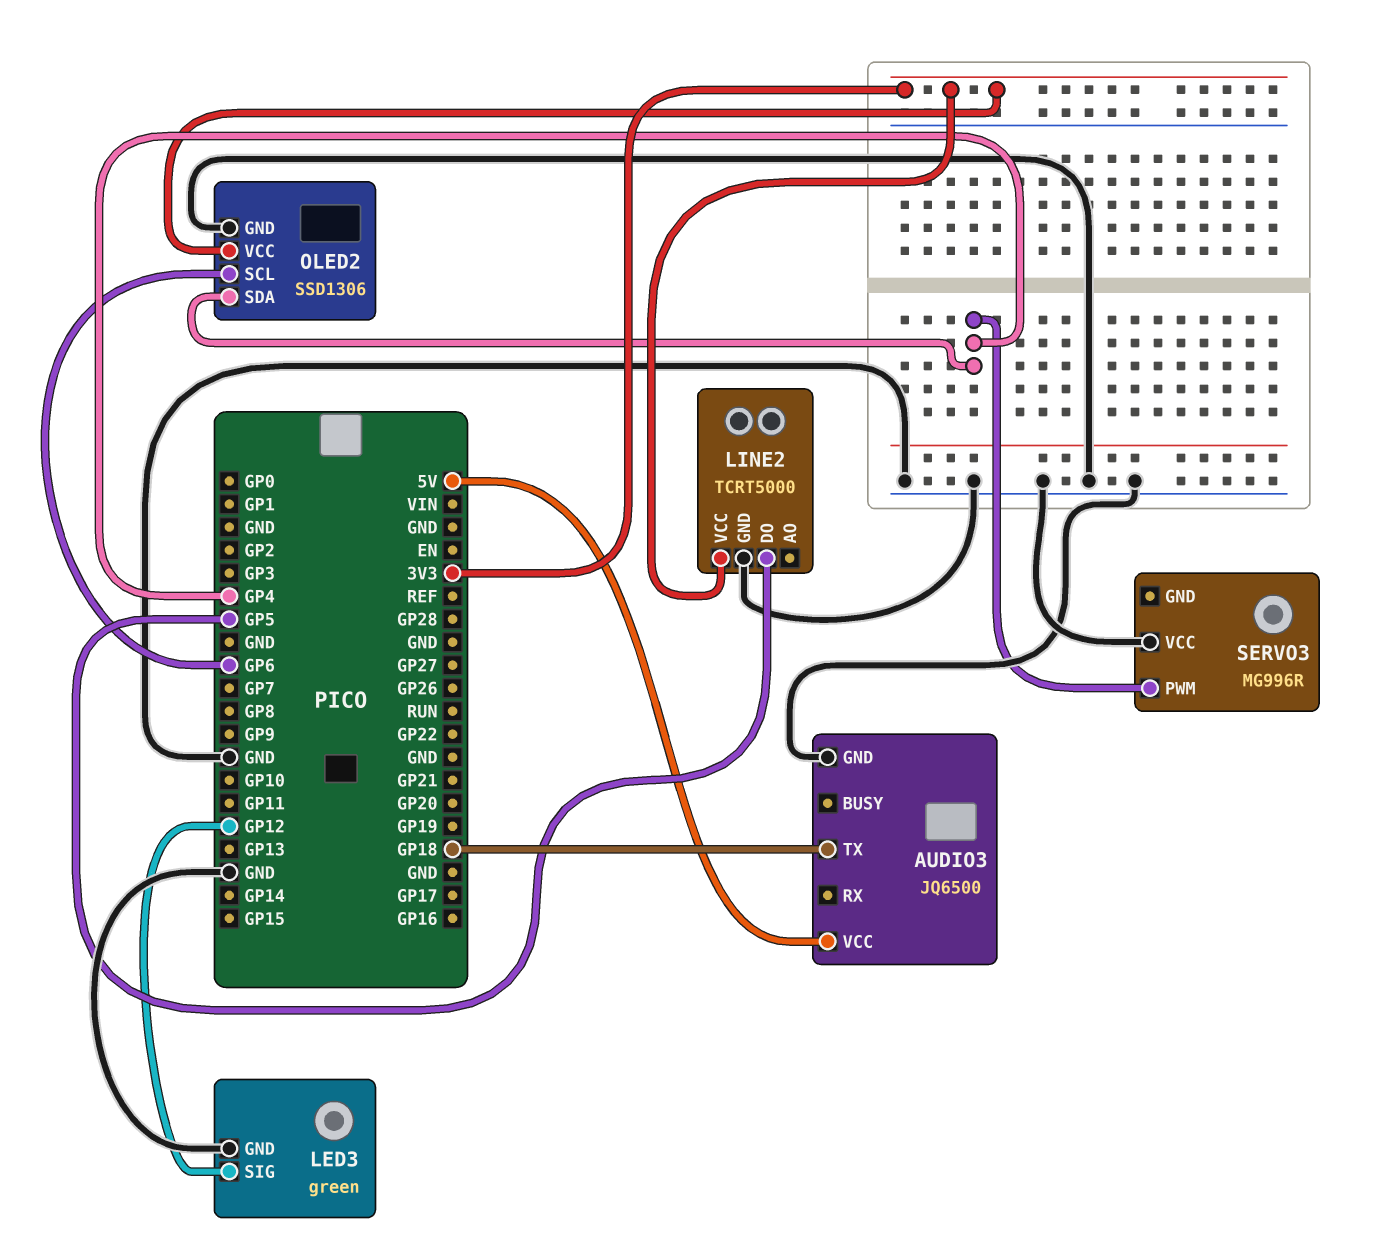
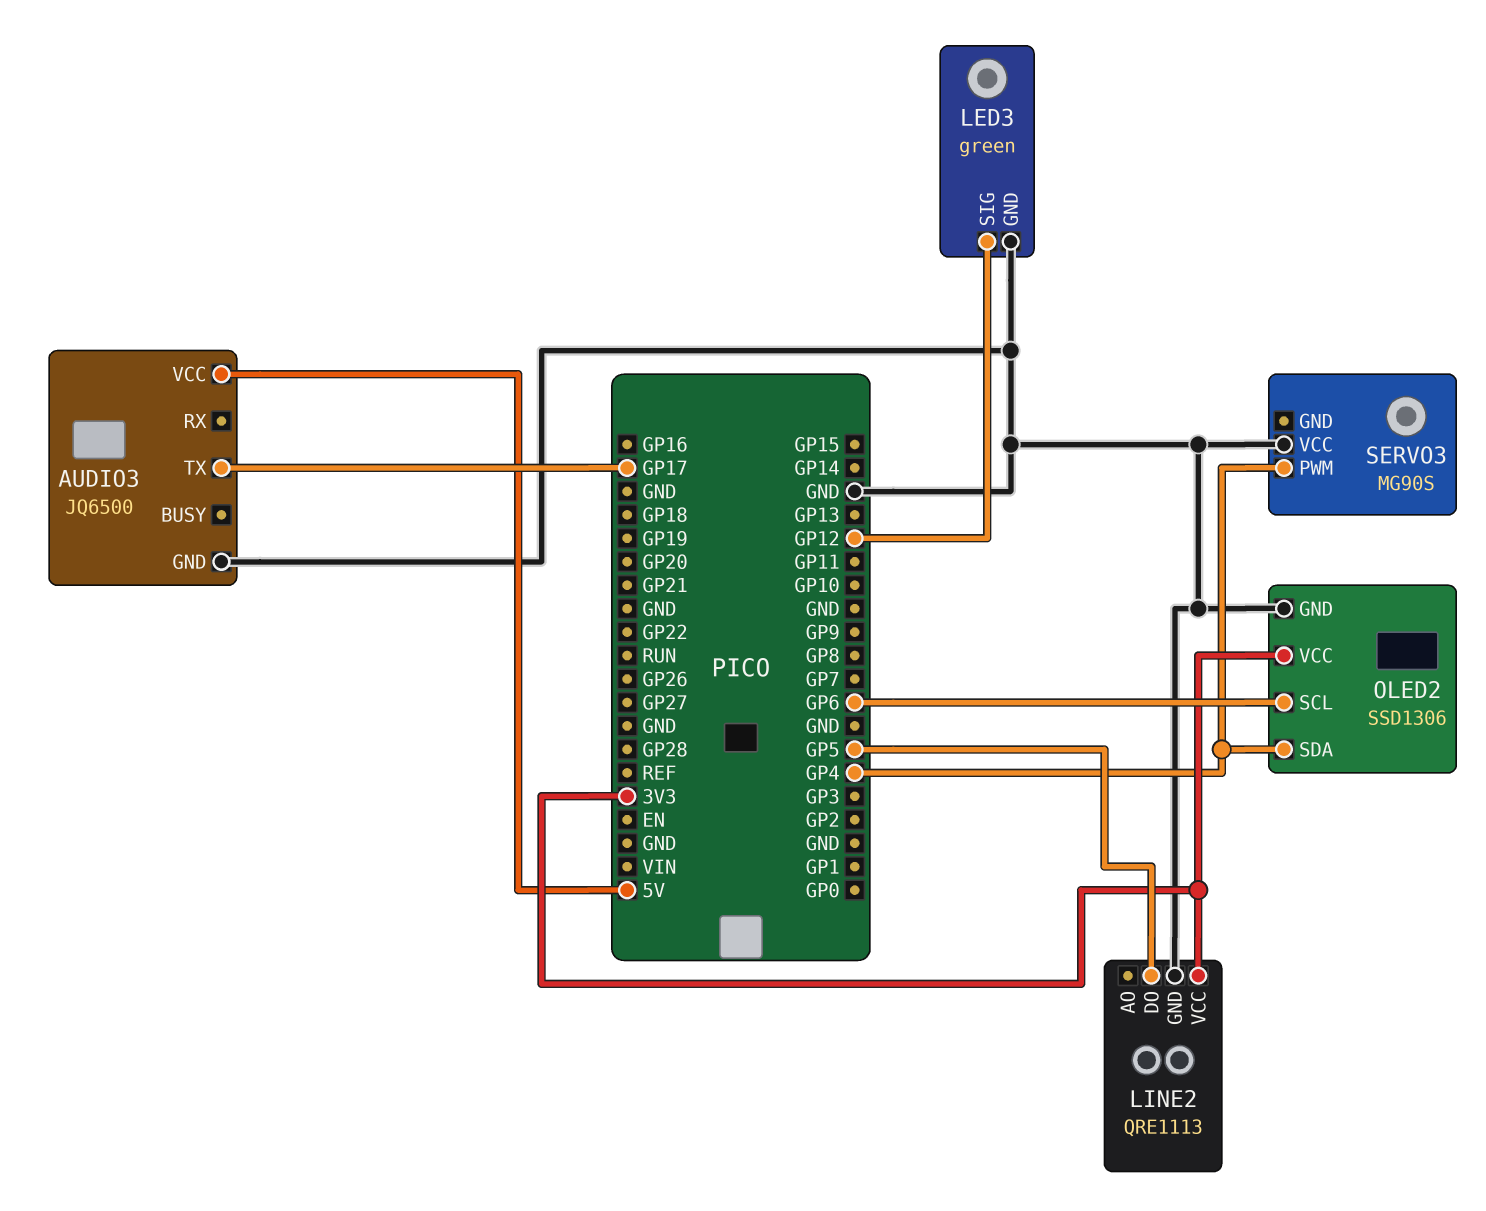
AUDIO3 pin TX: GP18 -> GP17
LINE2: TCRT5000 -> QRE1113
SERVO3: MG996R -> MG90S

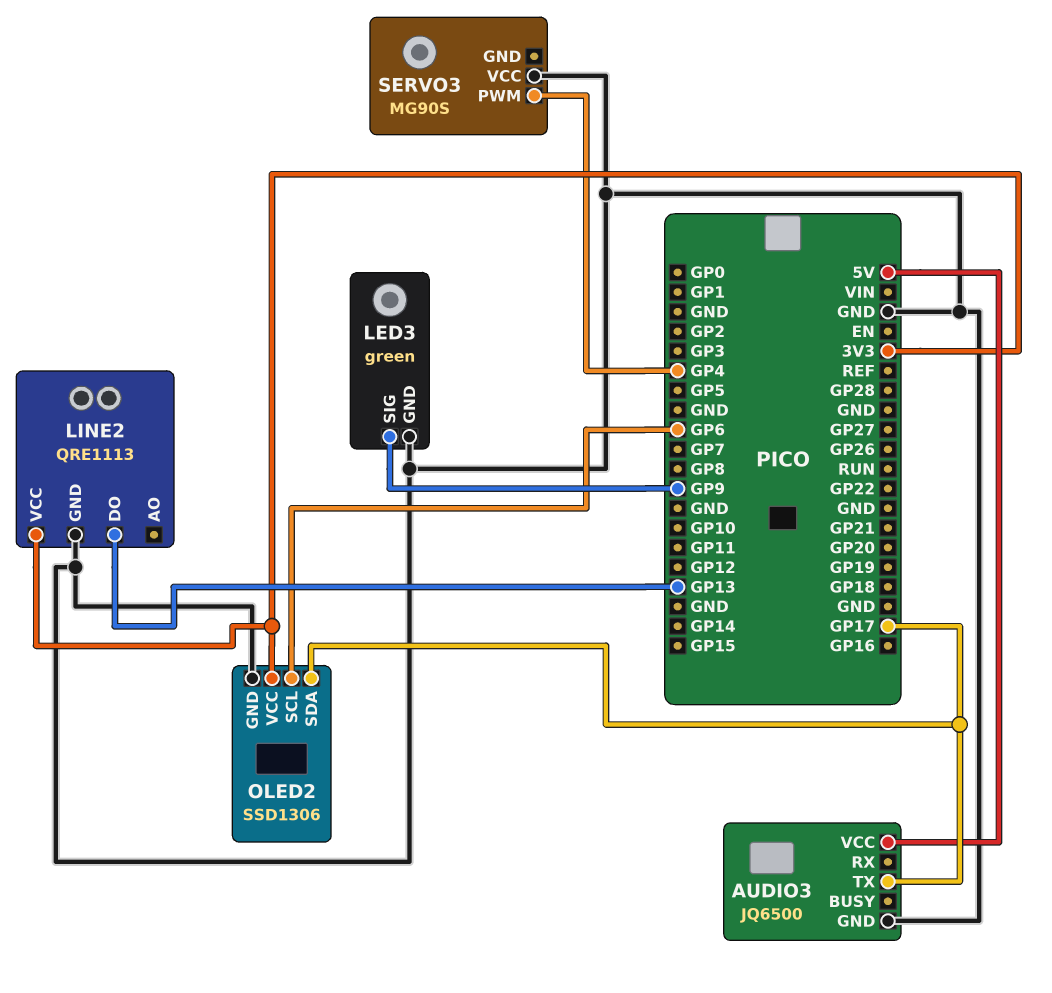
LED3 pin SIG: GP12 -> GP9
LINE2 pin DO: GP5 -> GP13
OLED2 pin SDA: GP4 -> GP17

